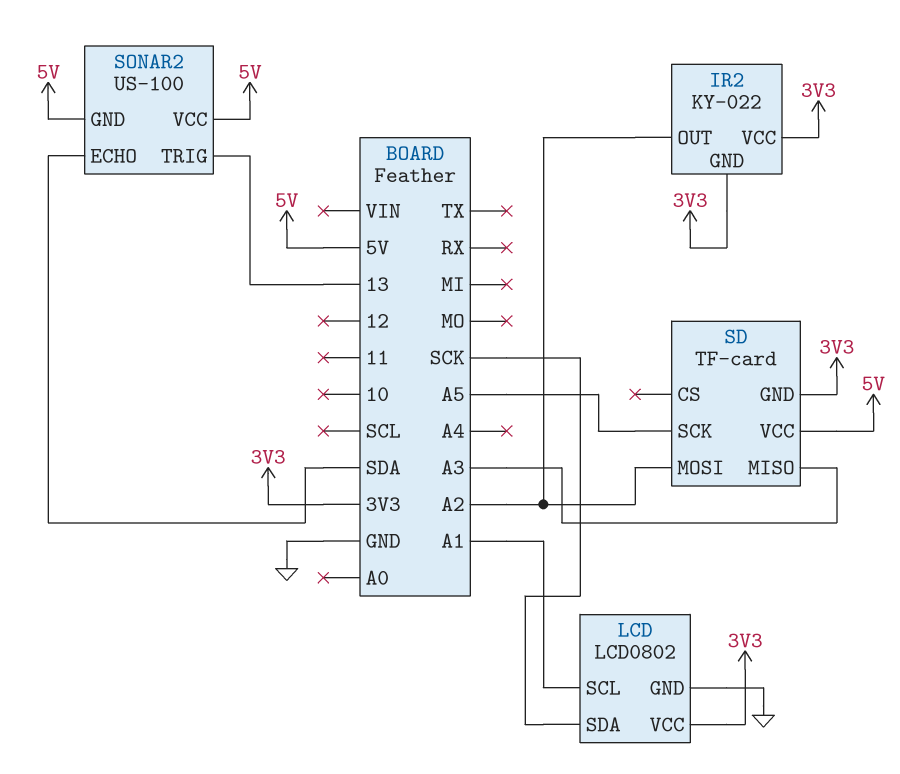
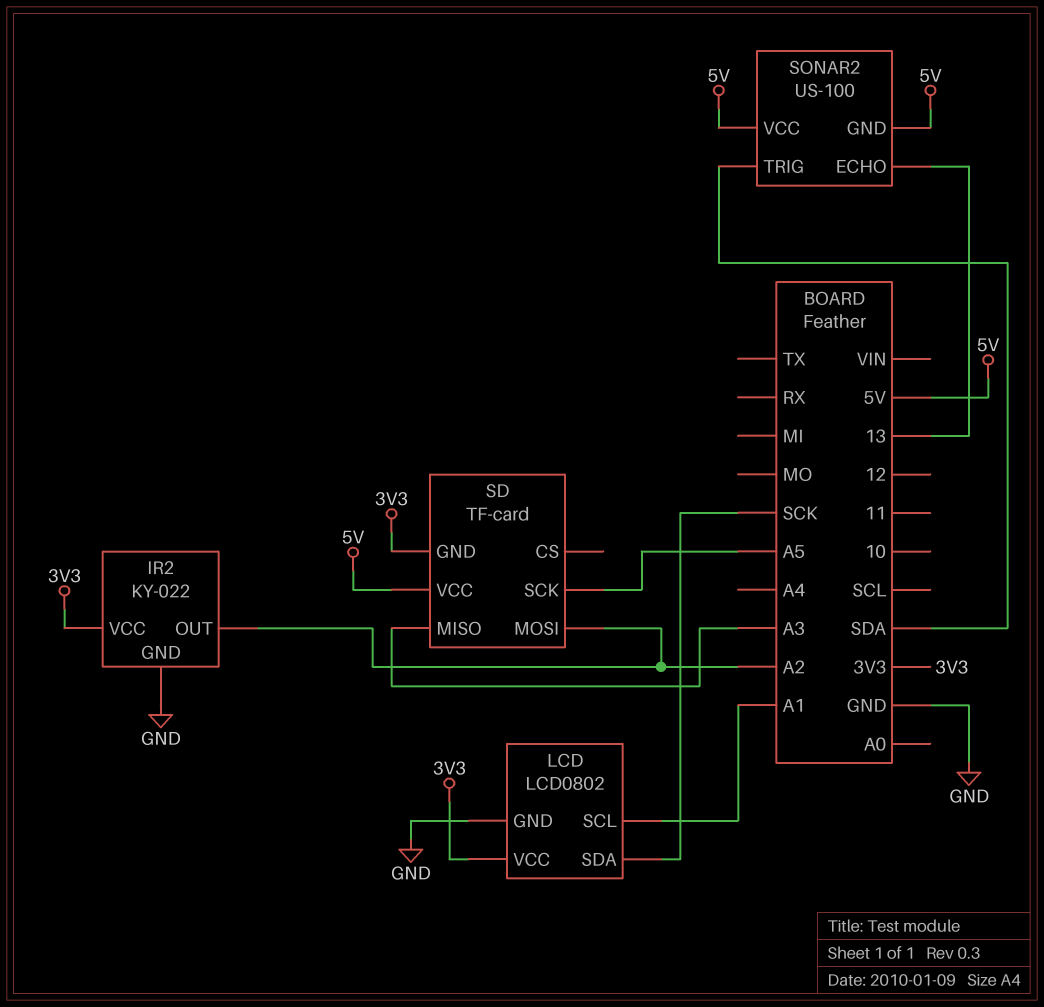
IR2 pin GND: 3V3 -> GND
SONAR2 pin ECHO: SDA -> 13
SONAR2 pin TRIG: 13 -> SDA

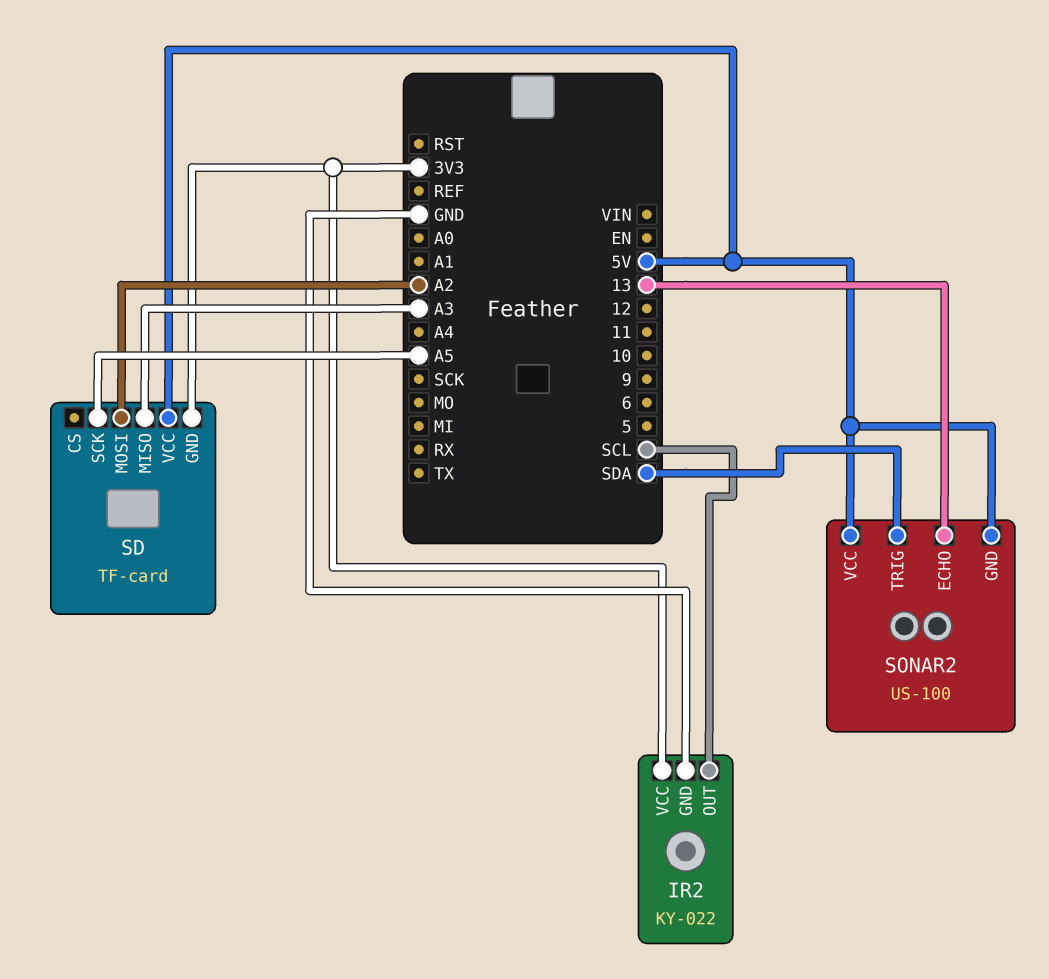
IR2 pin OUT: A2 -> SCL
LCD: LCD0802 -> none
LCD pin GND: GND -> none
LCD pin SCL: A1 -> none
LCD pin SDA: SCK -> none
LCD pin VCC: 3V3 -> none

